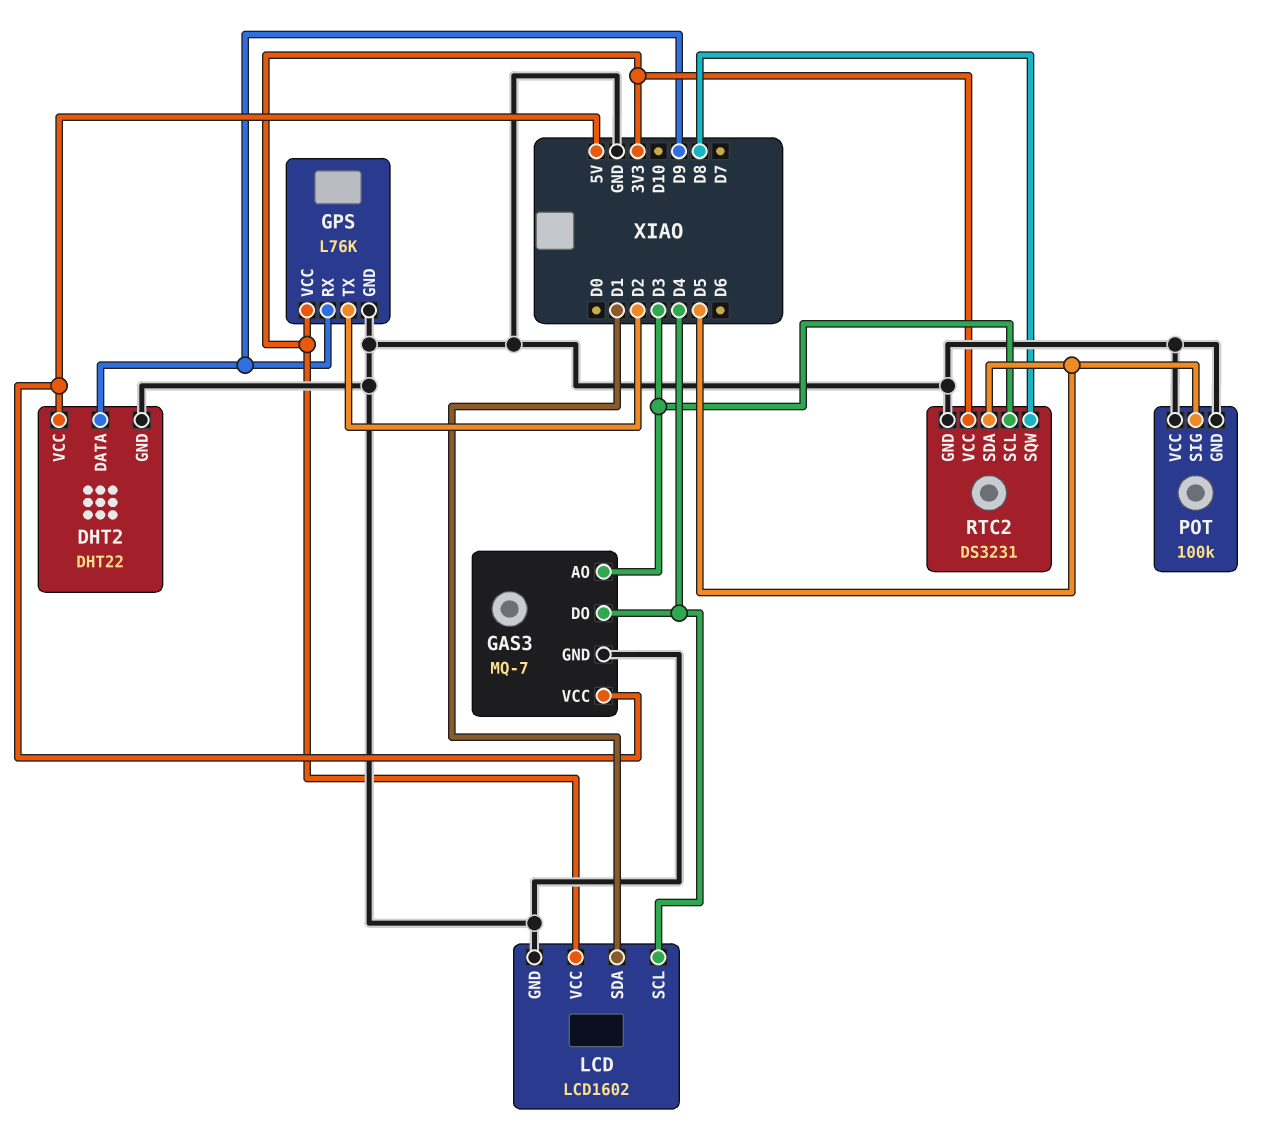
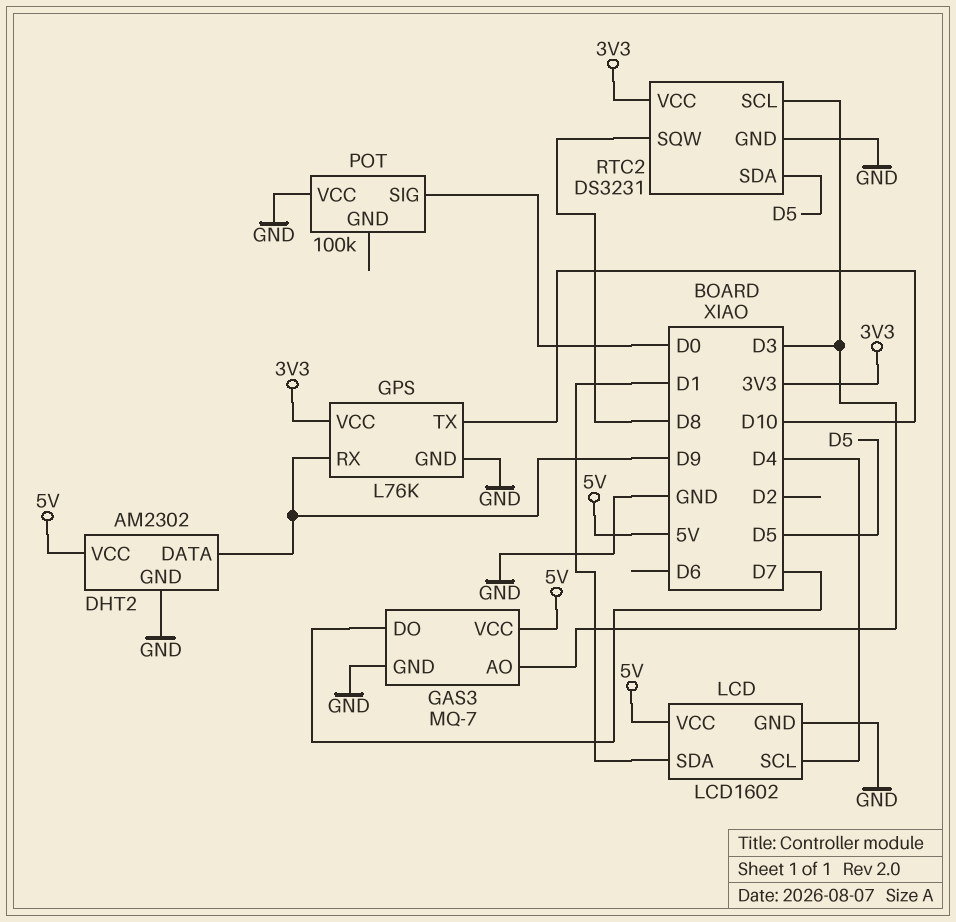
DHT2: DHT22 -> AM2302
GAS3 pin DO: D4 -> D7
GPS pin TX: D2 -> D10
LCD pin VCC: 3V3 -> 5V
POT pin GND: GND -> none
POT pin SIG: D5 -> D0

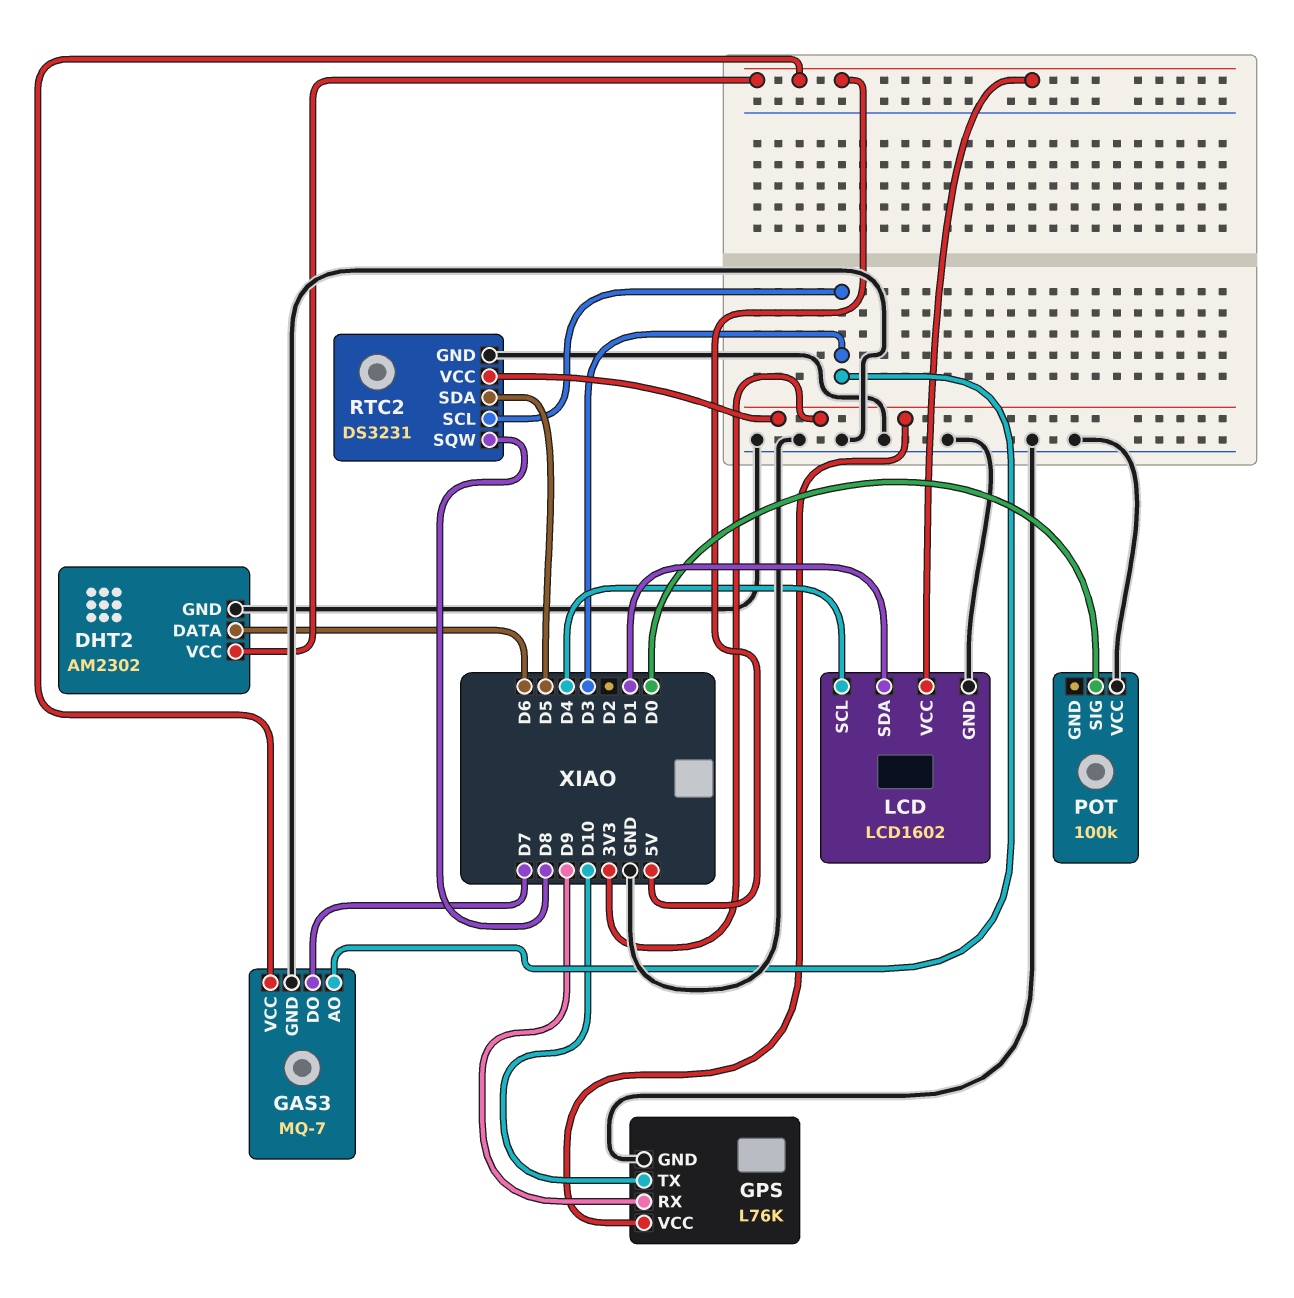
DHT2 pin DATA: D9 -> D6

